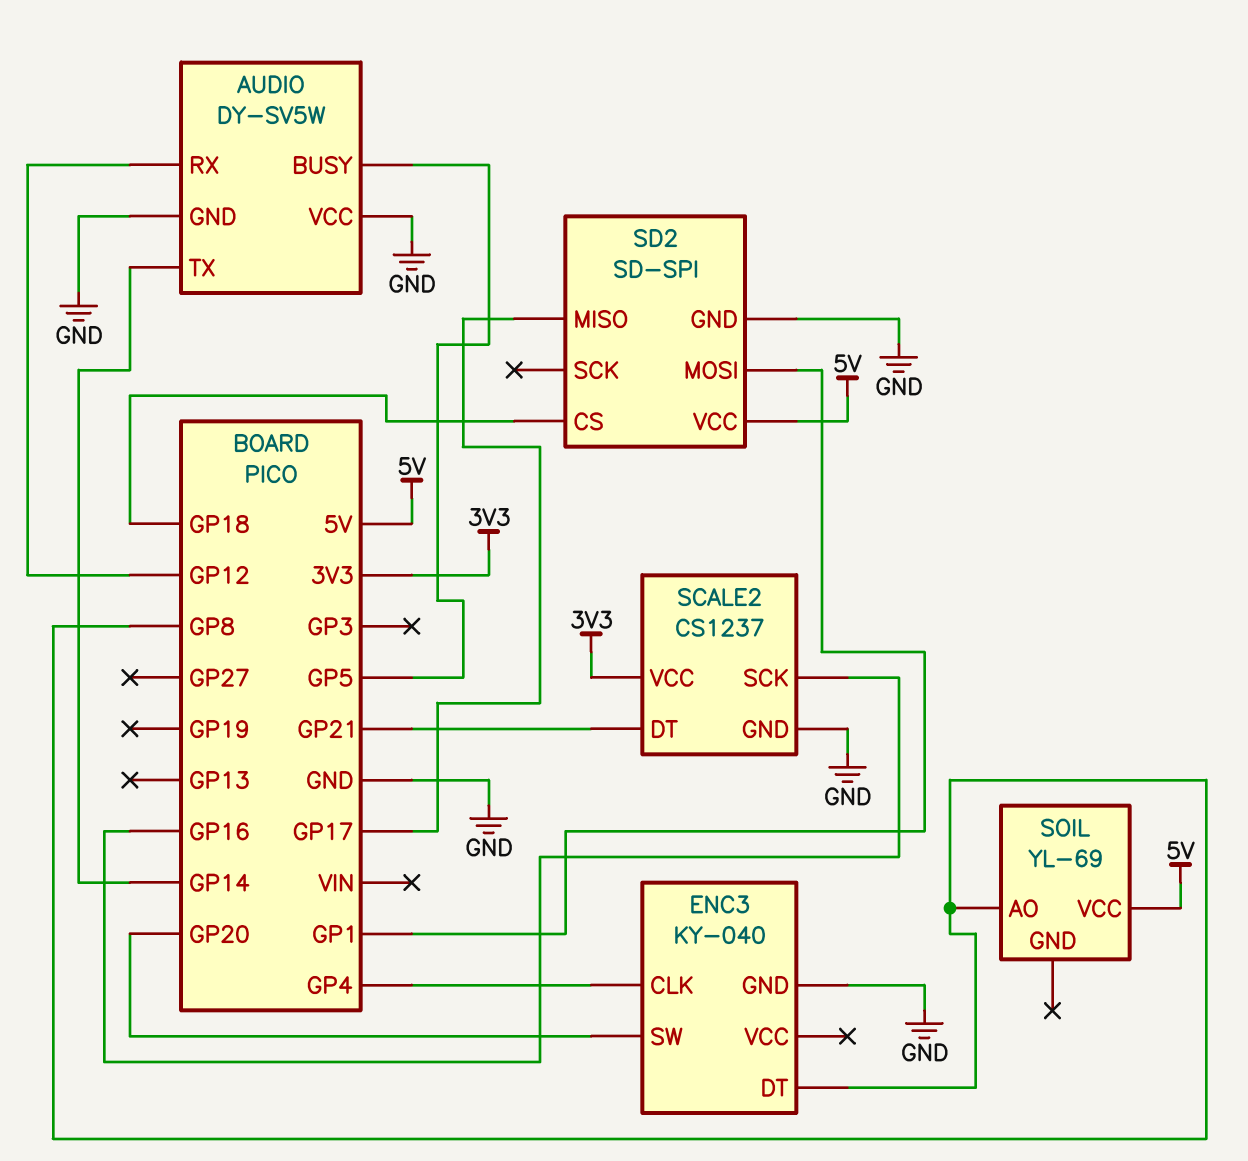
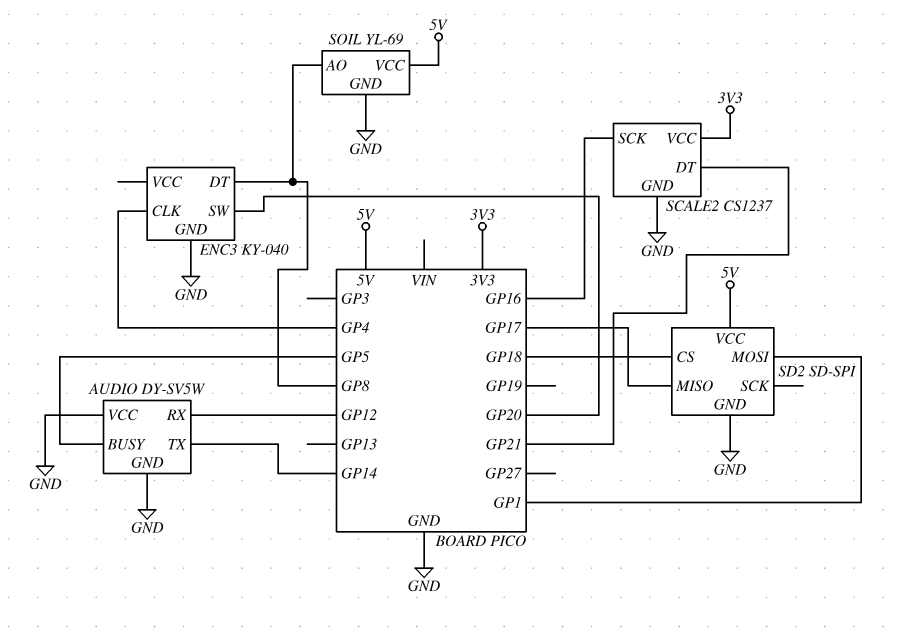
SOIL pin GND: none -> GND

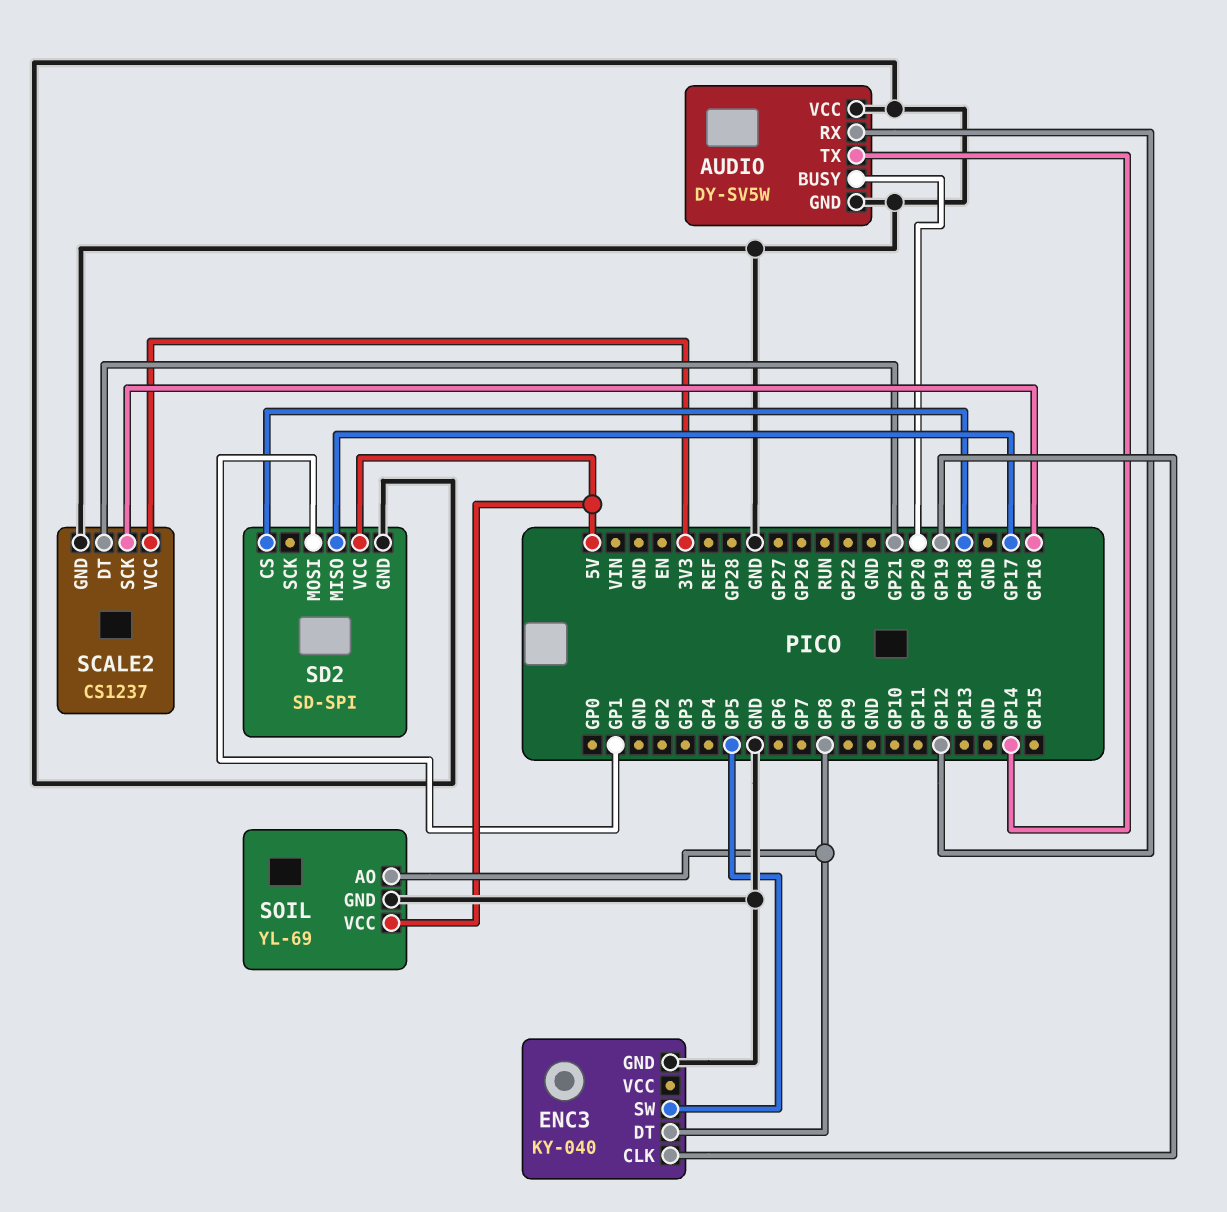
AUDIO pin BUSY: GP5 -> GP20
ENC3 pin CLK: GP4 -> GP19
ENC3 pin SW: GP20 -> GP5

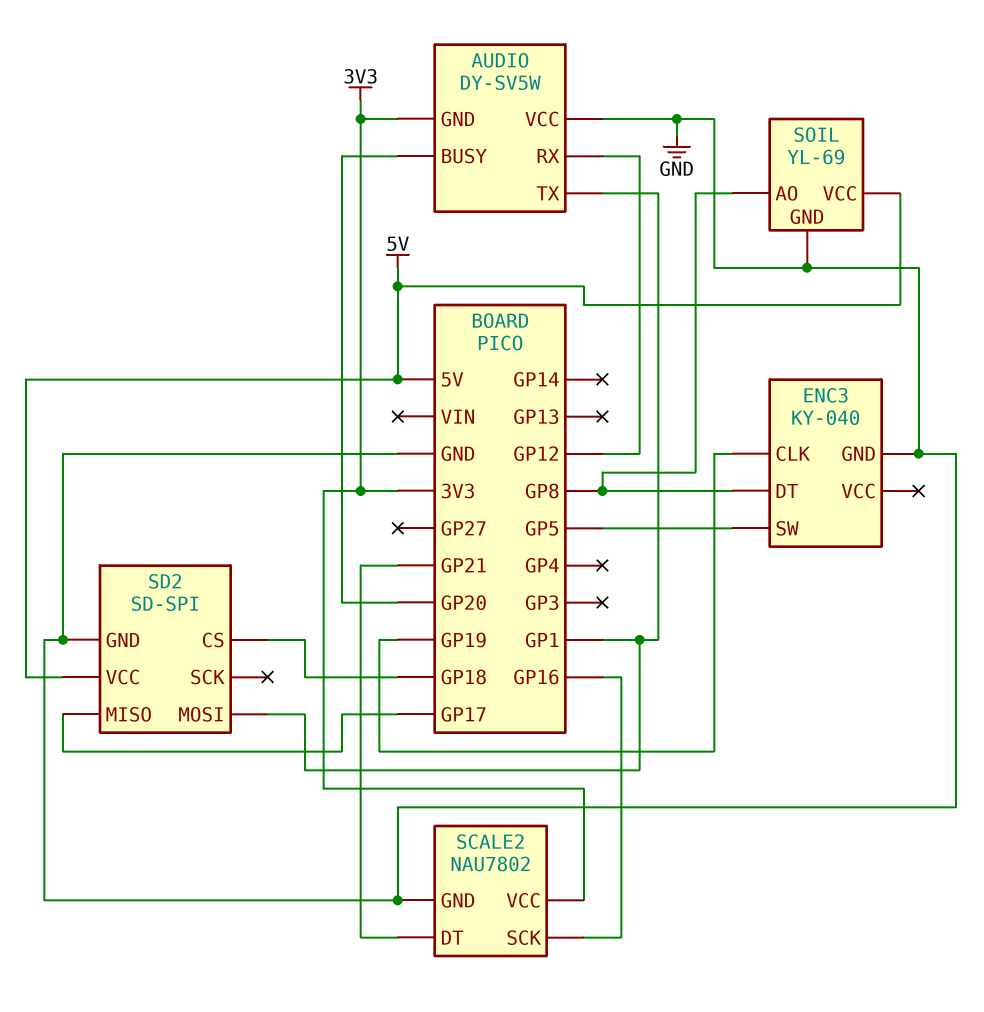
AUDIO pin GND: GND -> 3V3
AUDIO pin TX: GP14 -> GP1
SCALE2: CS1237 -> NAU7802

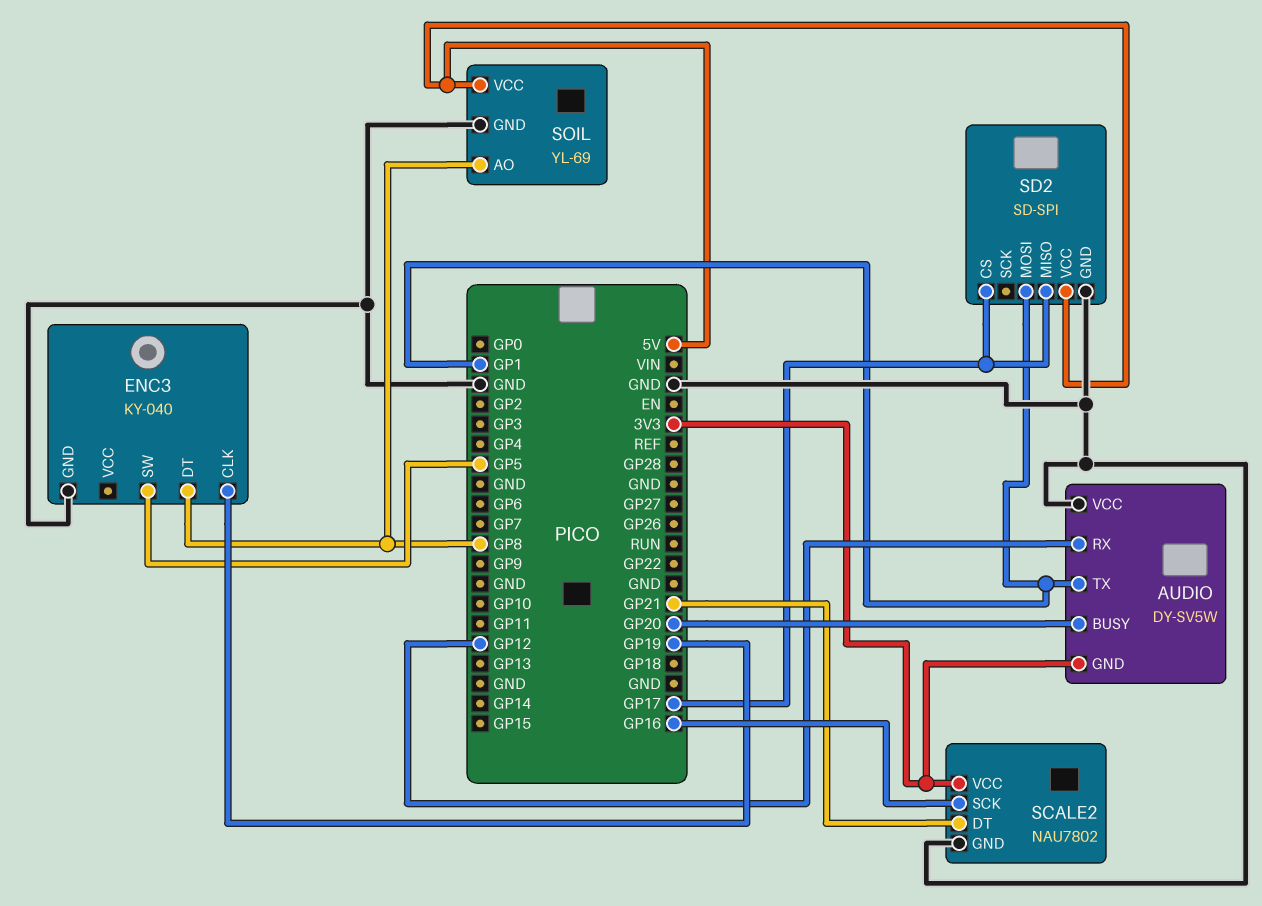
SD2 pin CS: GP18 -> GP17

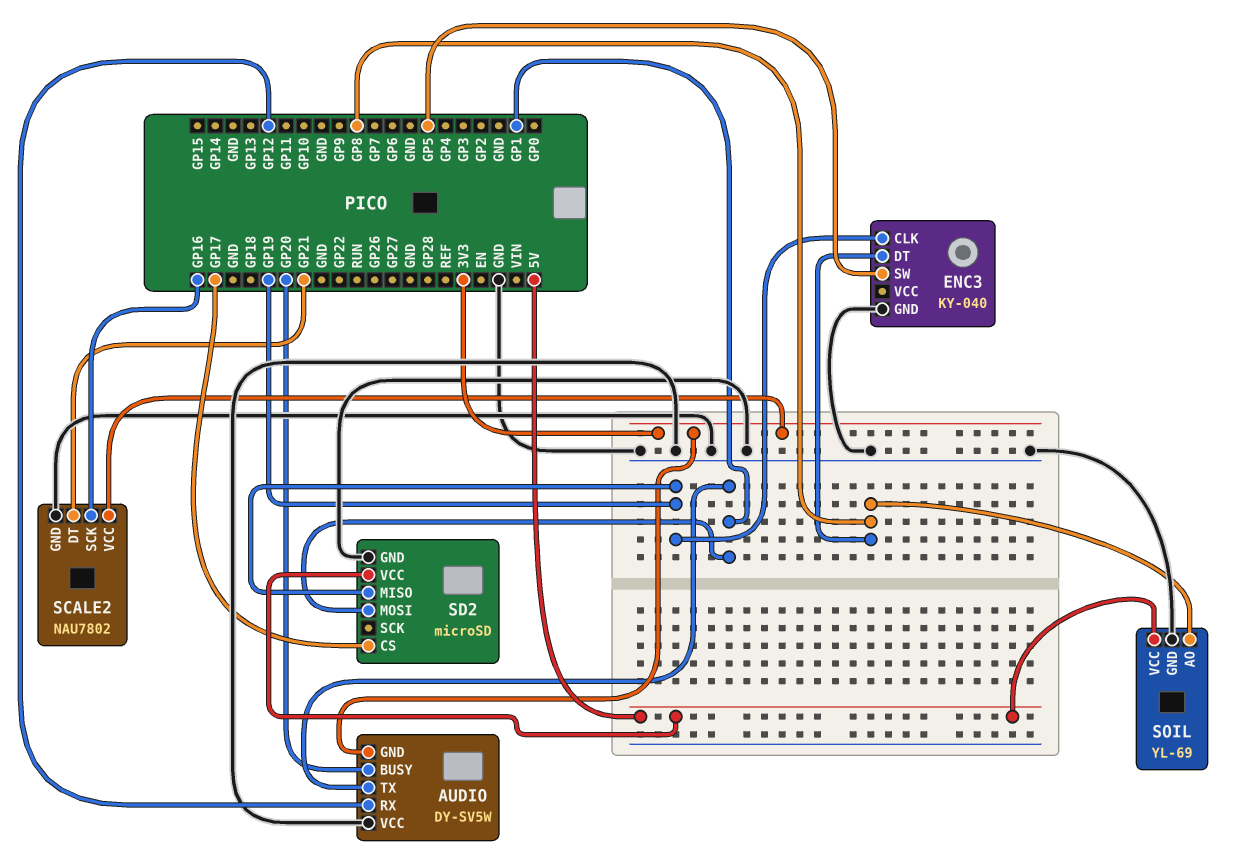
SD2: SD-SPI -> microSD
SD2 pin MISO: GP17 -> GP19

